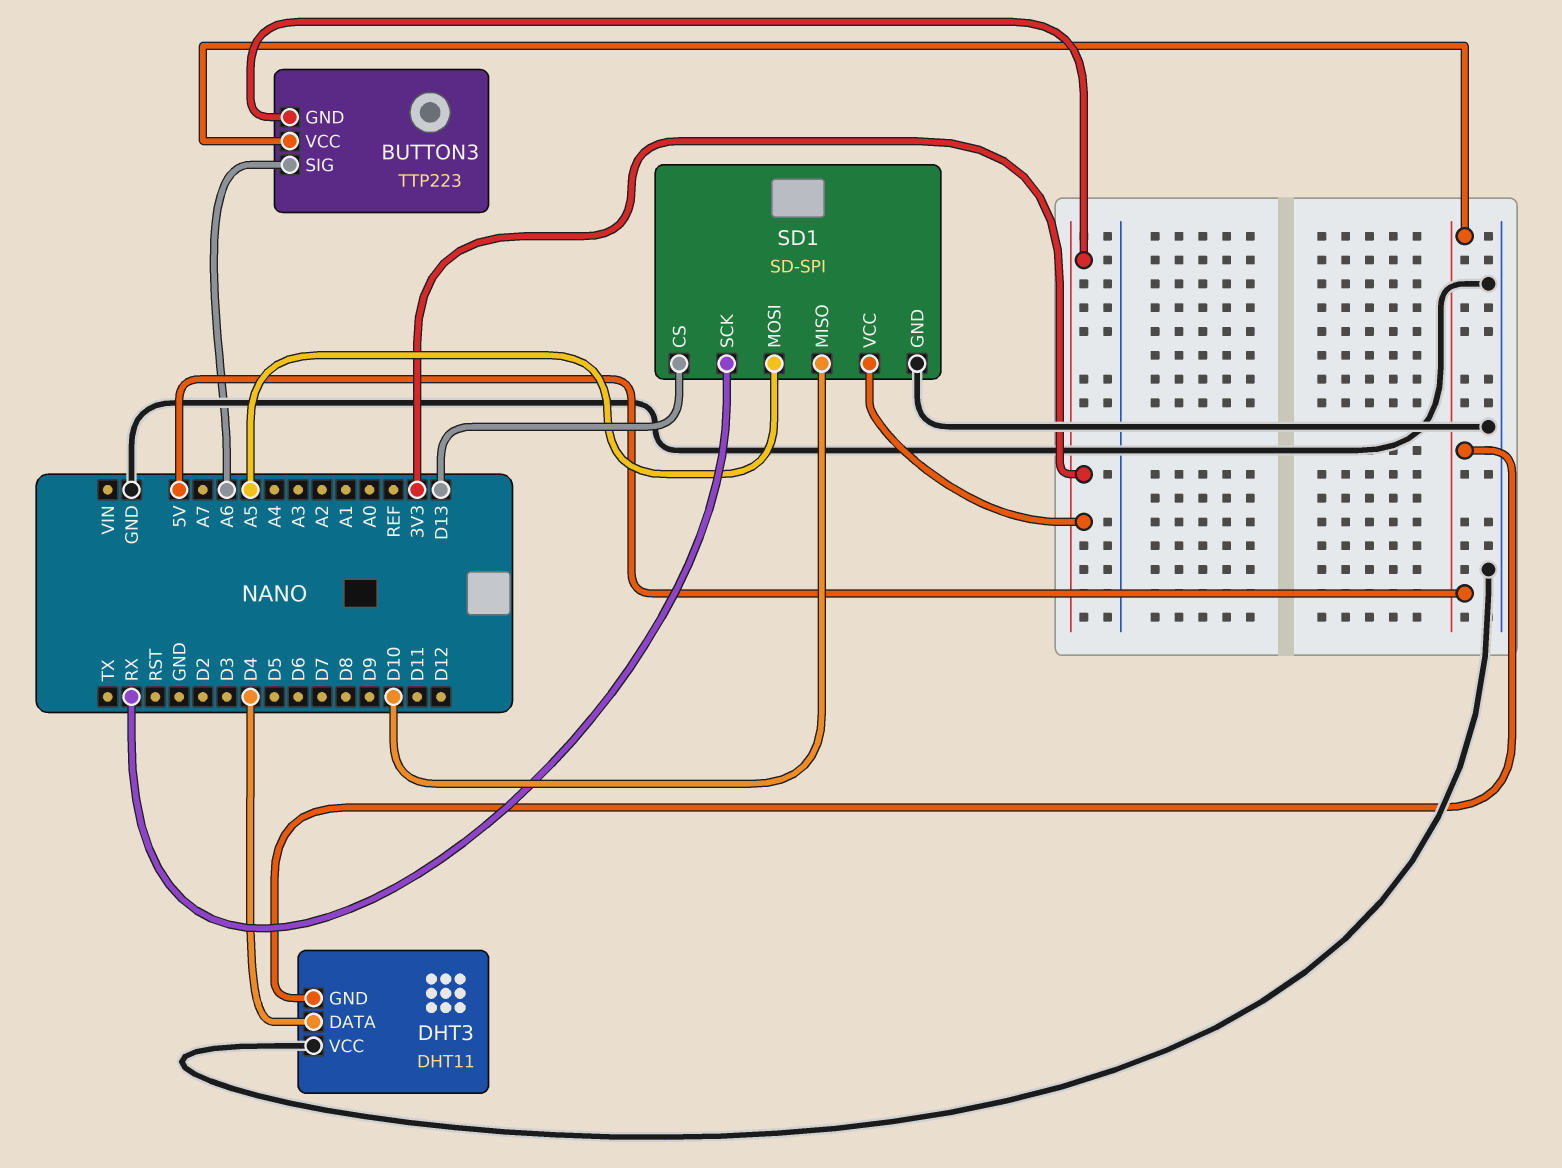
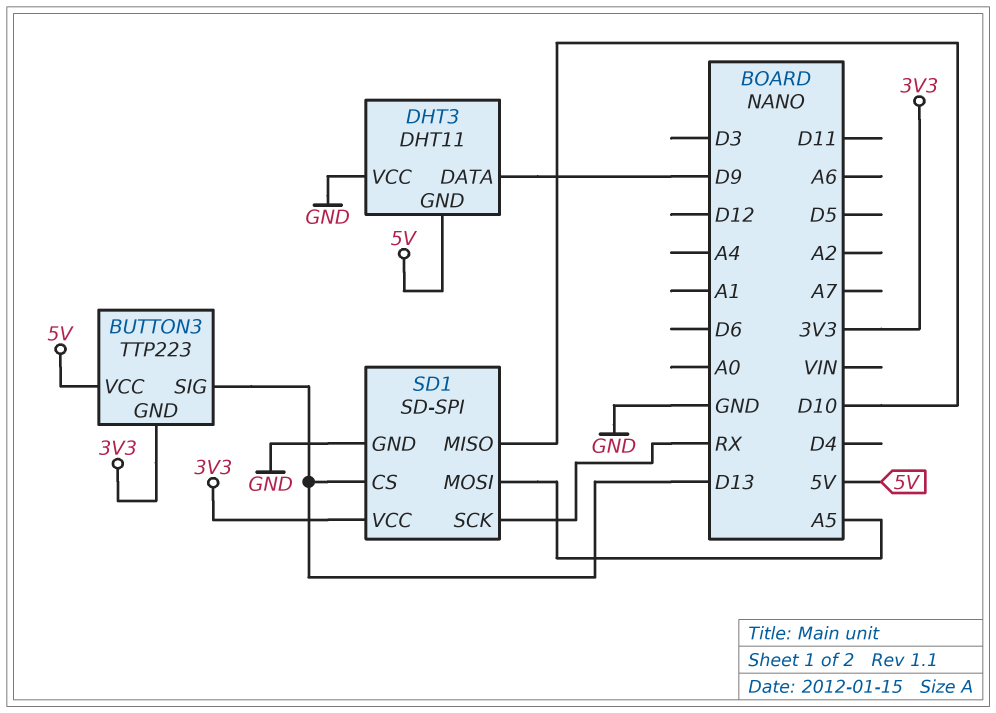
BUTTON3 pin SIG: A6 -> D13
DHT3 pin DATA: D4 -> D9

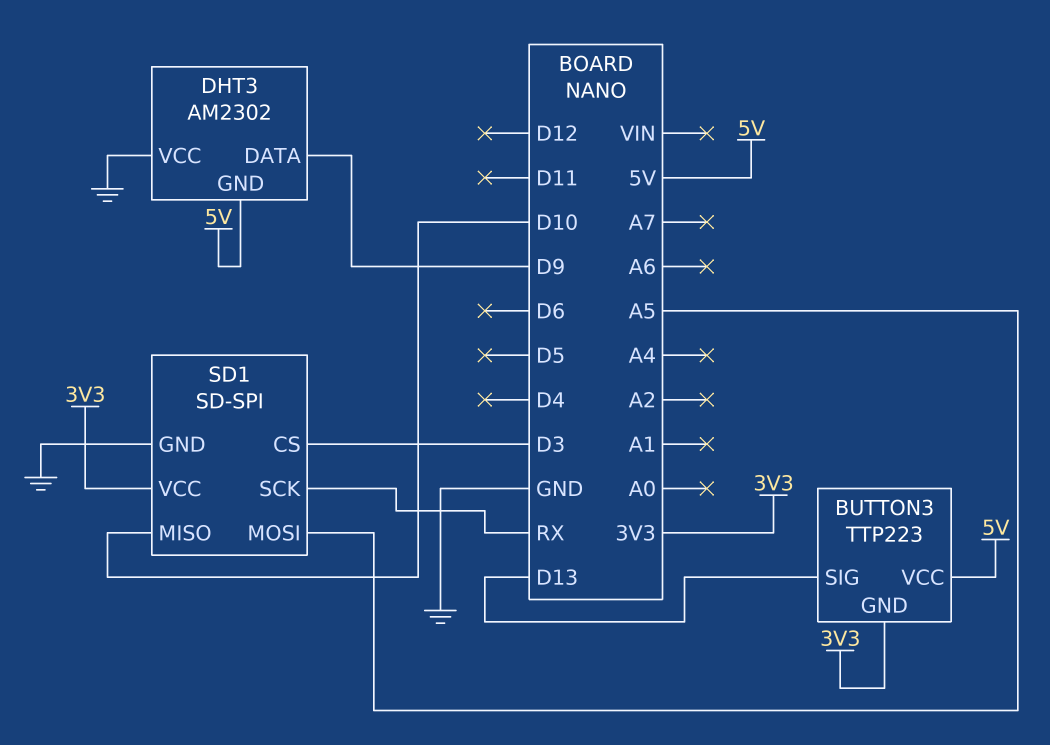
DHT3: DHT11 -> AM2302
SD1 pin CS: D13 -> D3

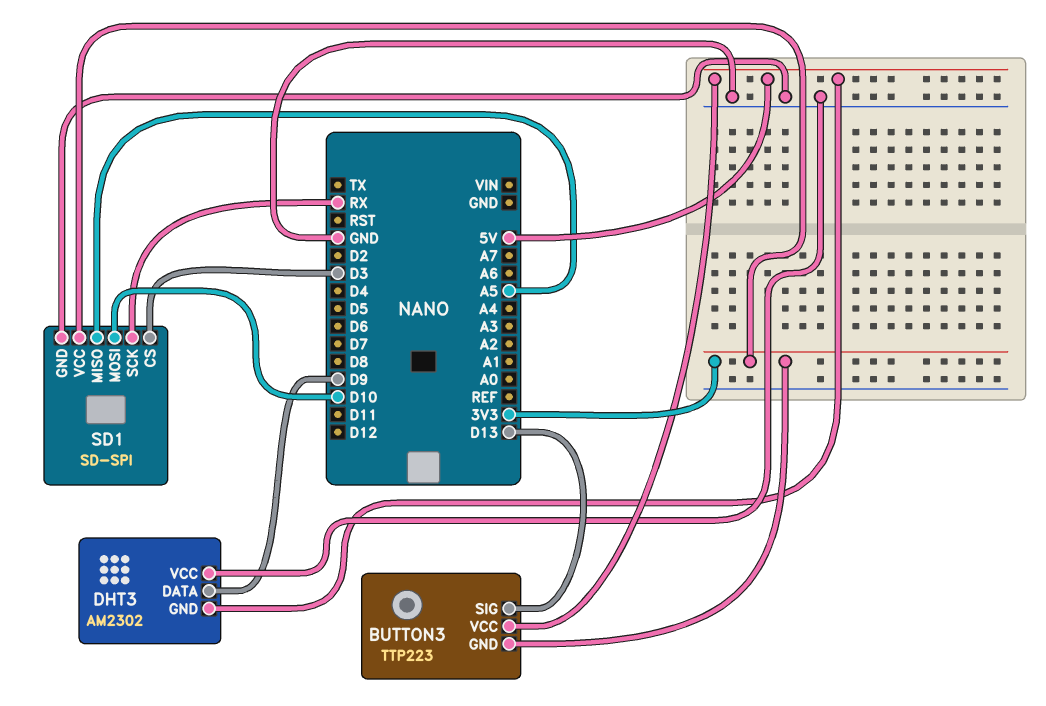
SD1 pin MISO: D10 -> A5
SD1 pin MOSI: A5 -> D10

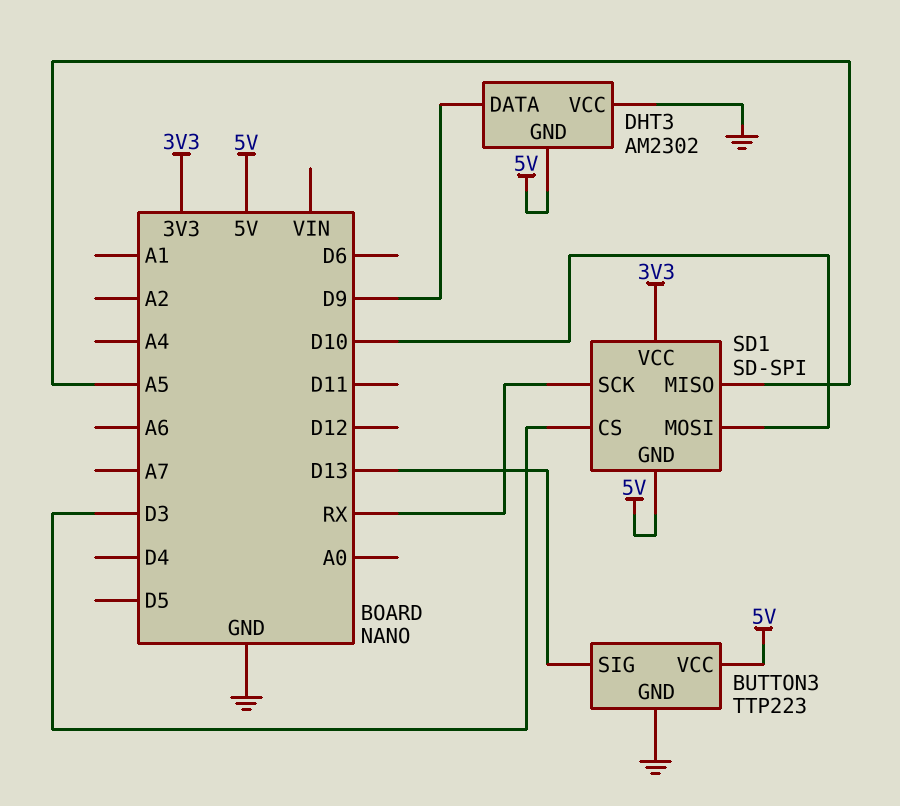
BUTTON3 pin GND: 3V3 -> GND
SD1 pin GND: GND -> 5V

